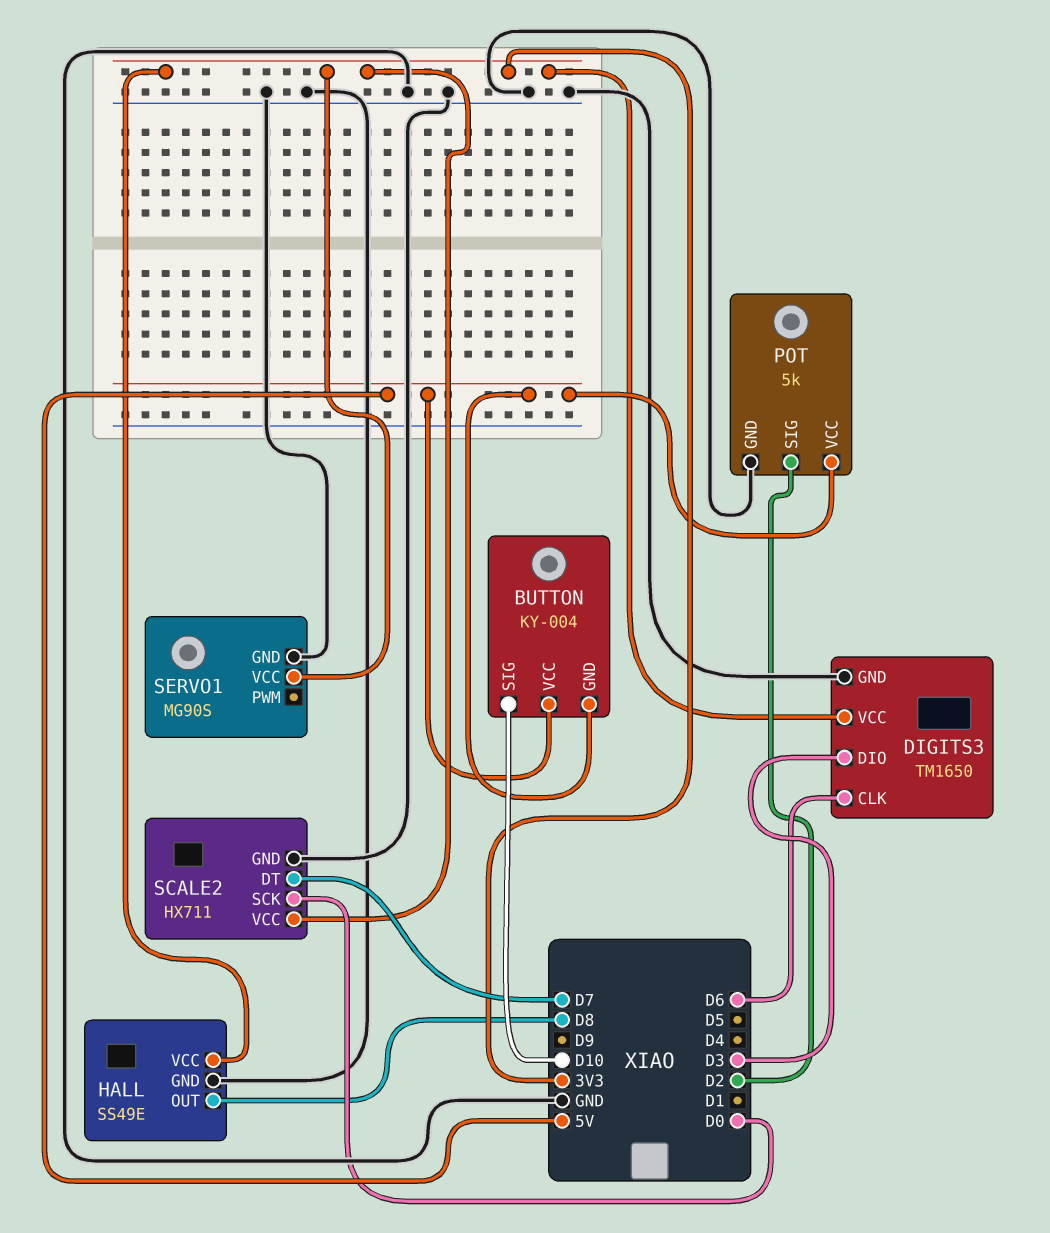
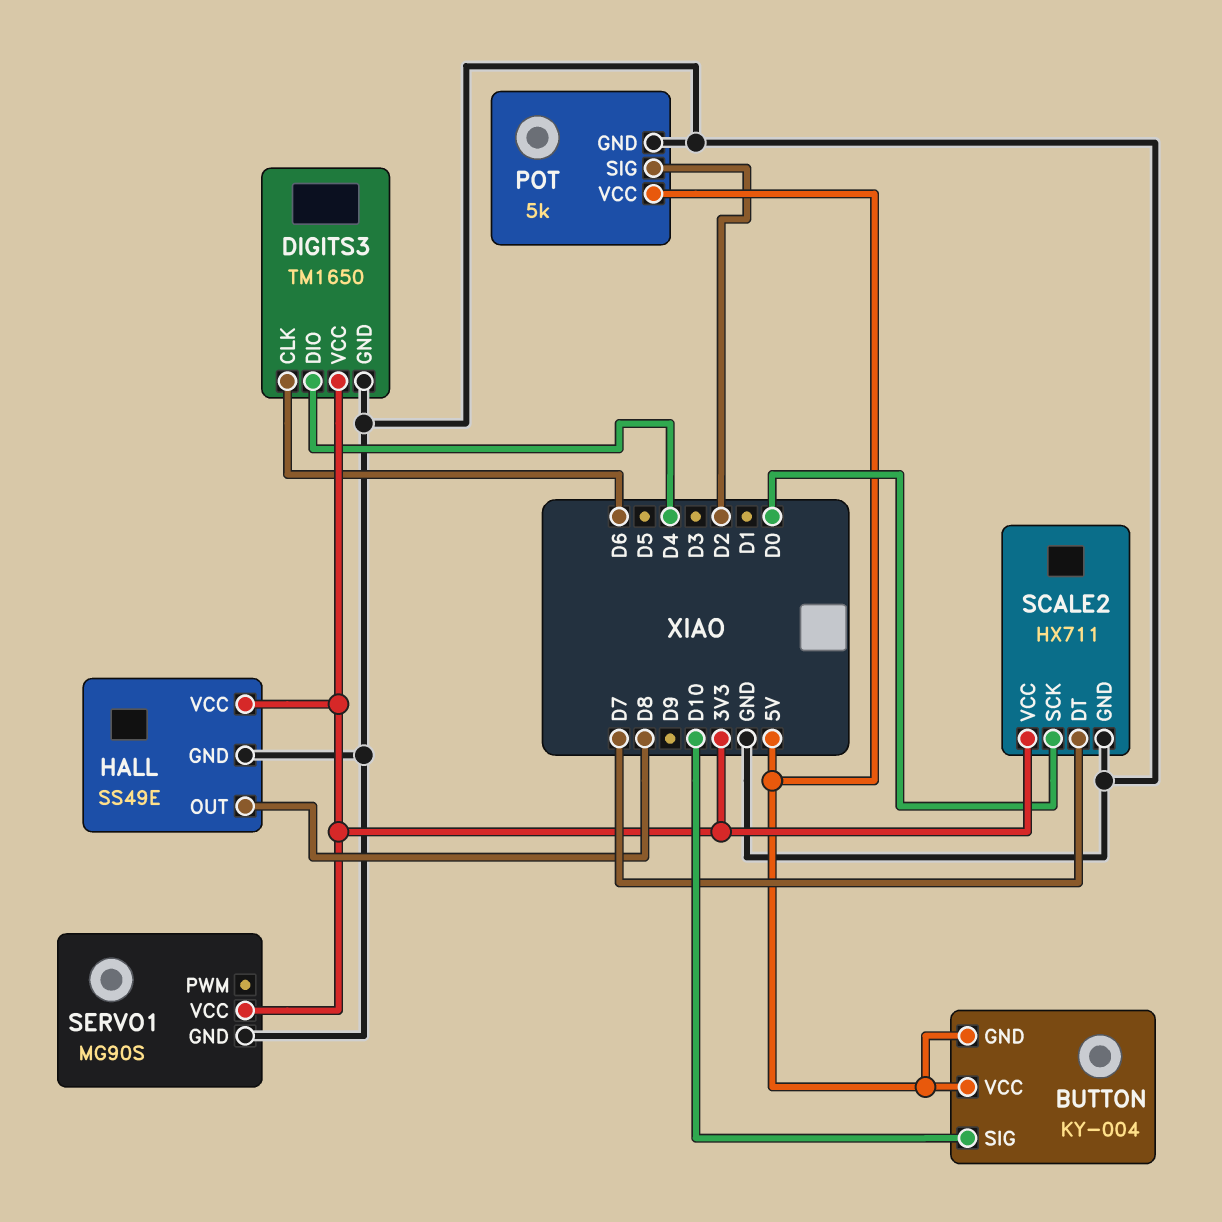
DIGITS3 pin DIO: D3 -> D4

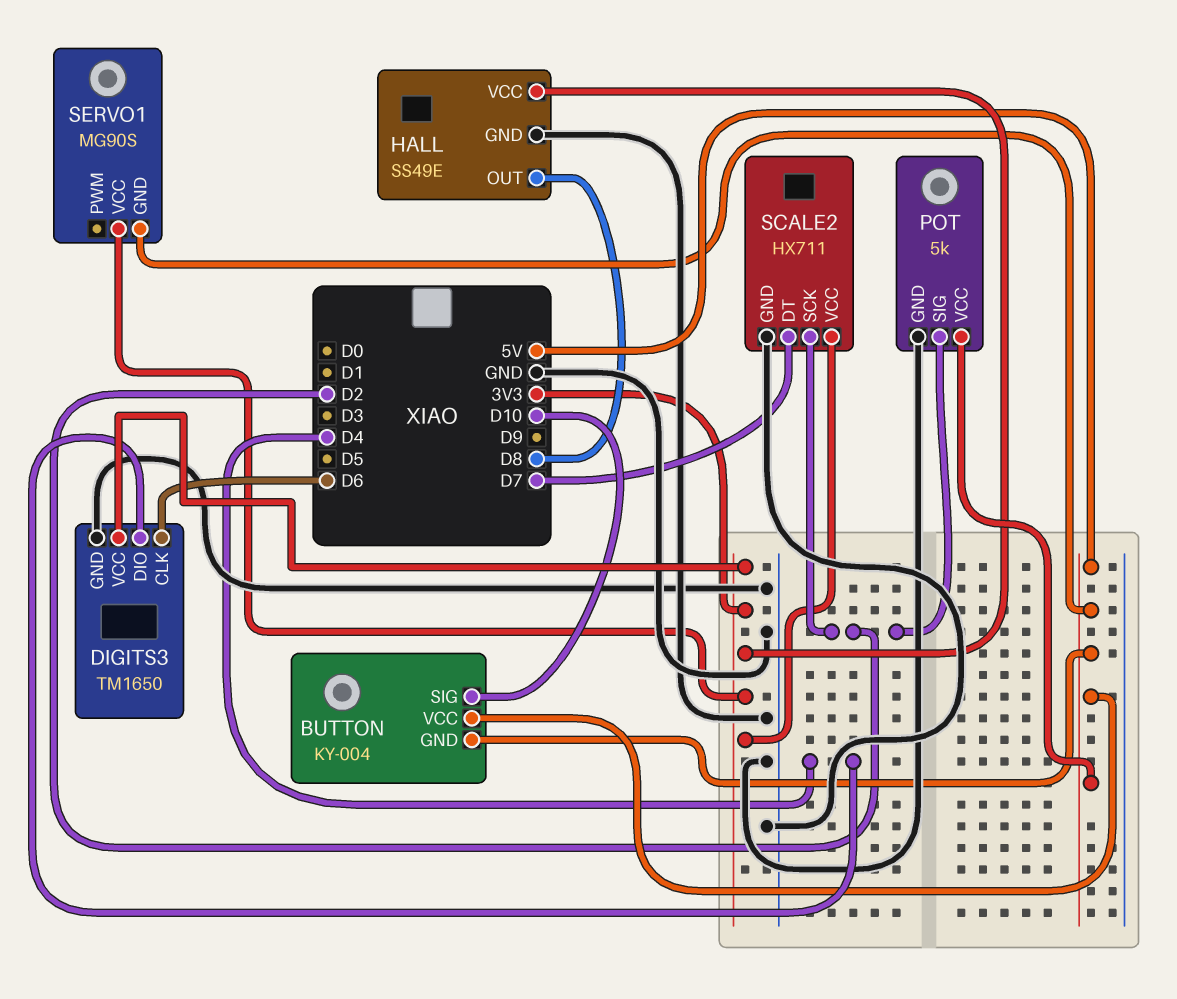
SCALE2 pin SCK: D0 -> D2
SERVO1 pin GND: GND -> 5V

